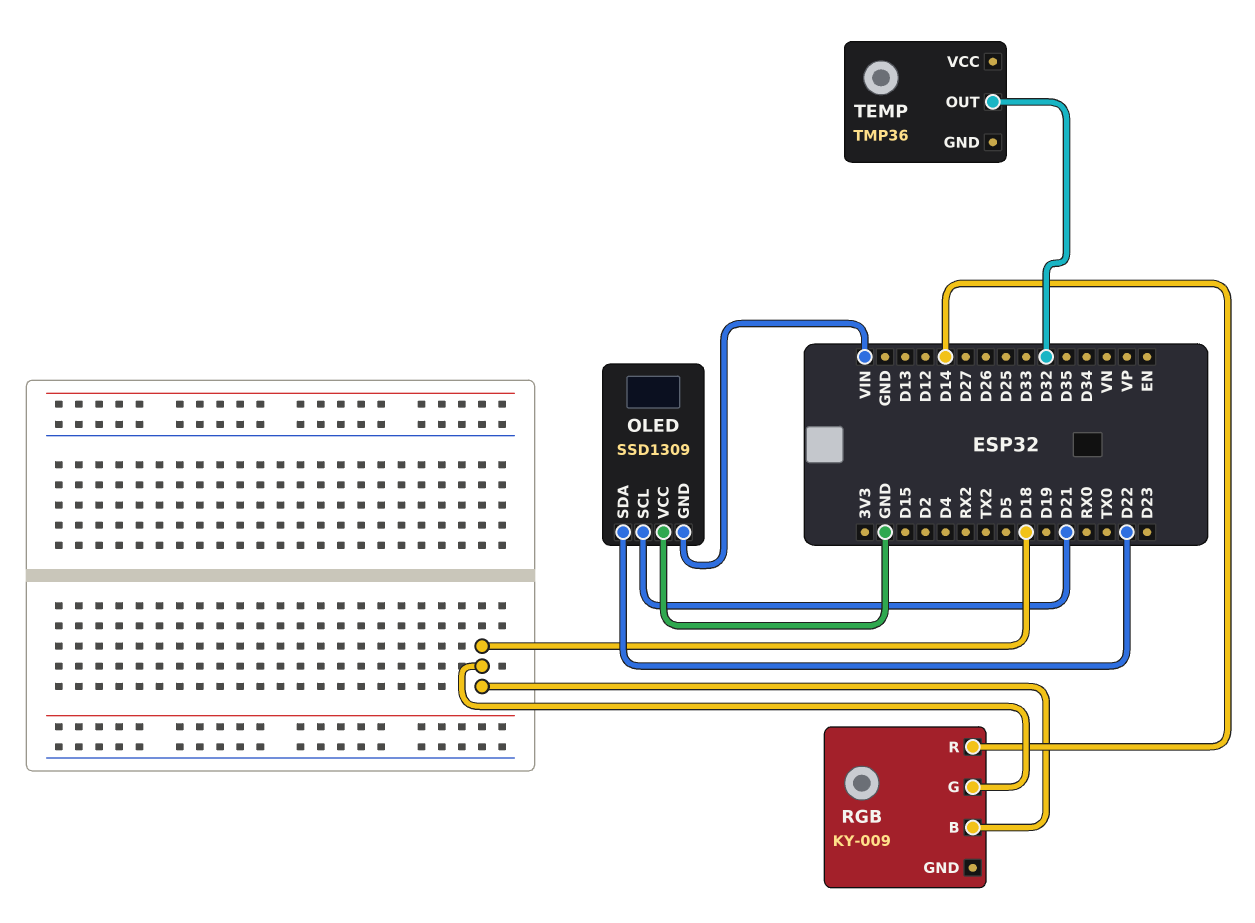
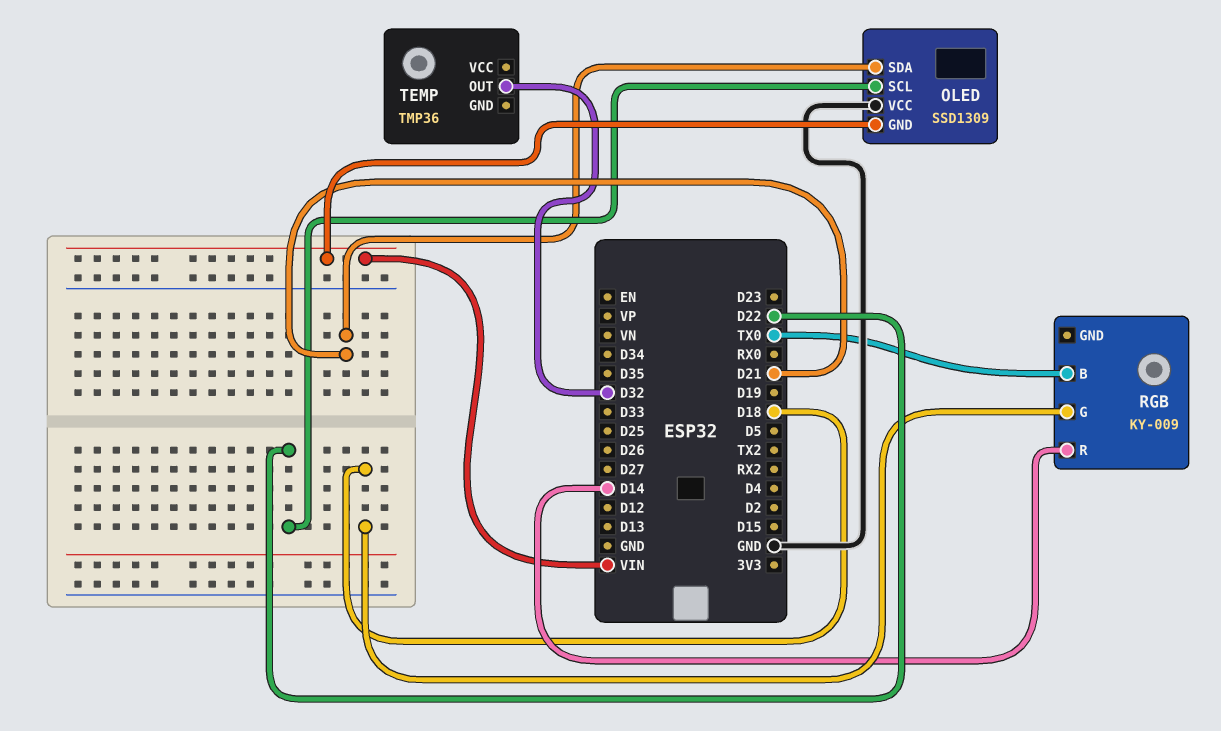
OLED pin SCL: D21 -> D22
OLED pin SDA: D22 -> D21
RGB pin B: D18 -> TX0

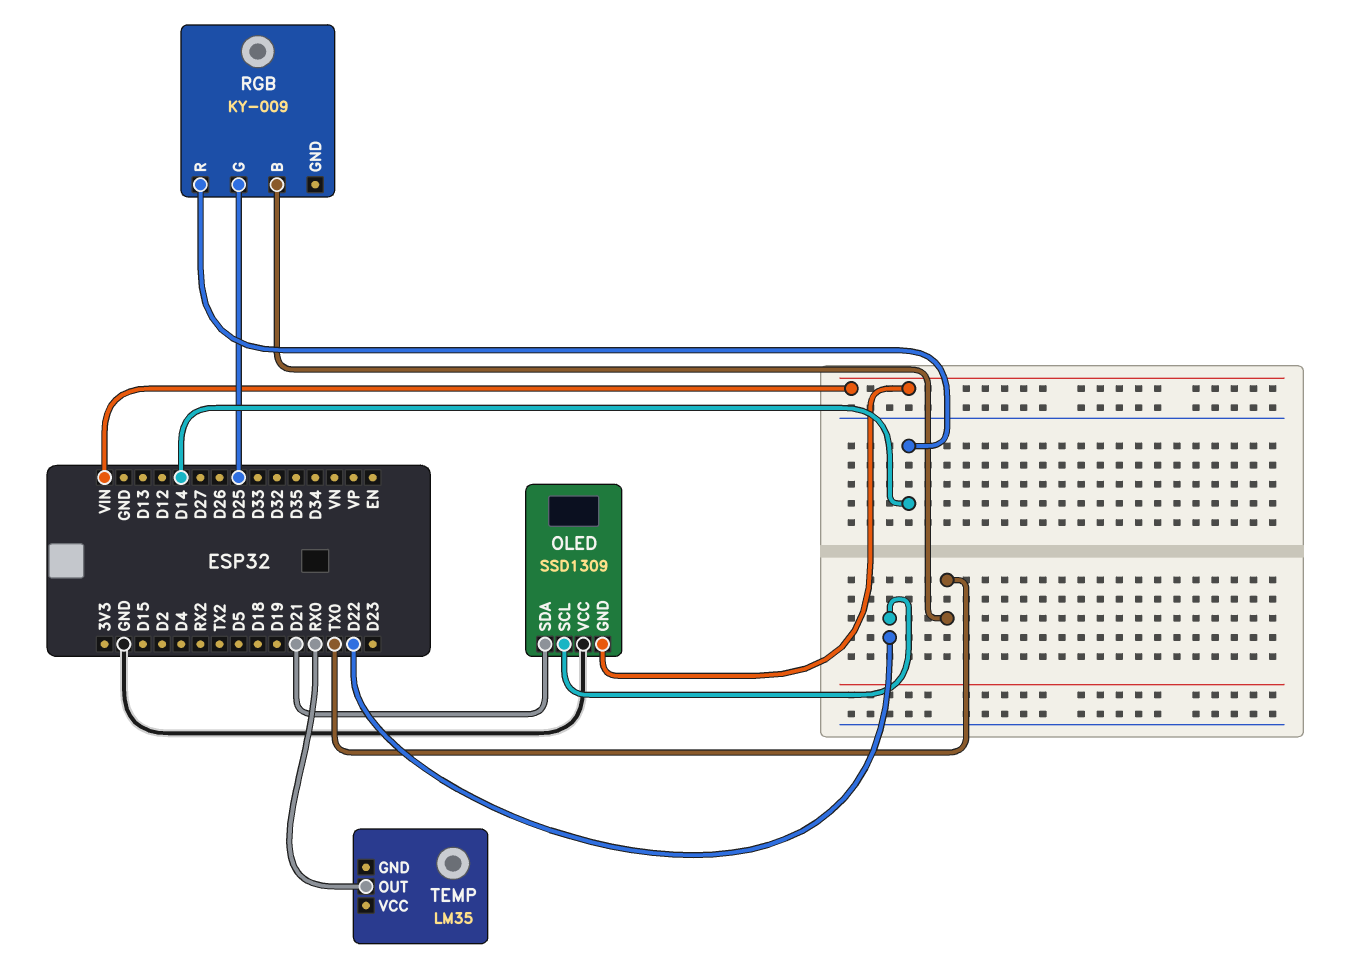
RGB pin G: D18 -> D25
TEMP: TMP36 -> LM35
TEMP pin OUT: D32 -> RX0

